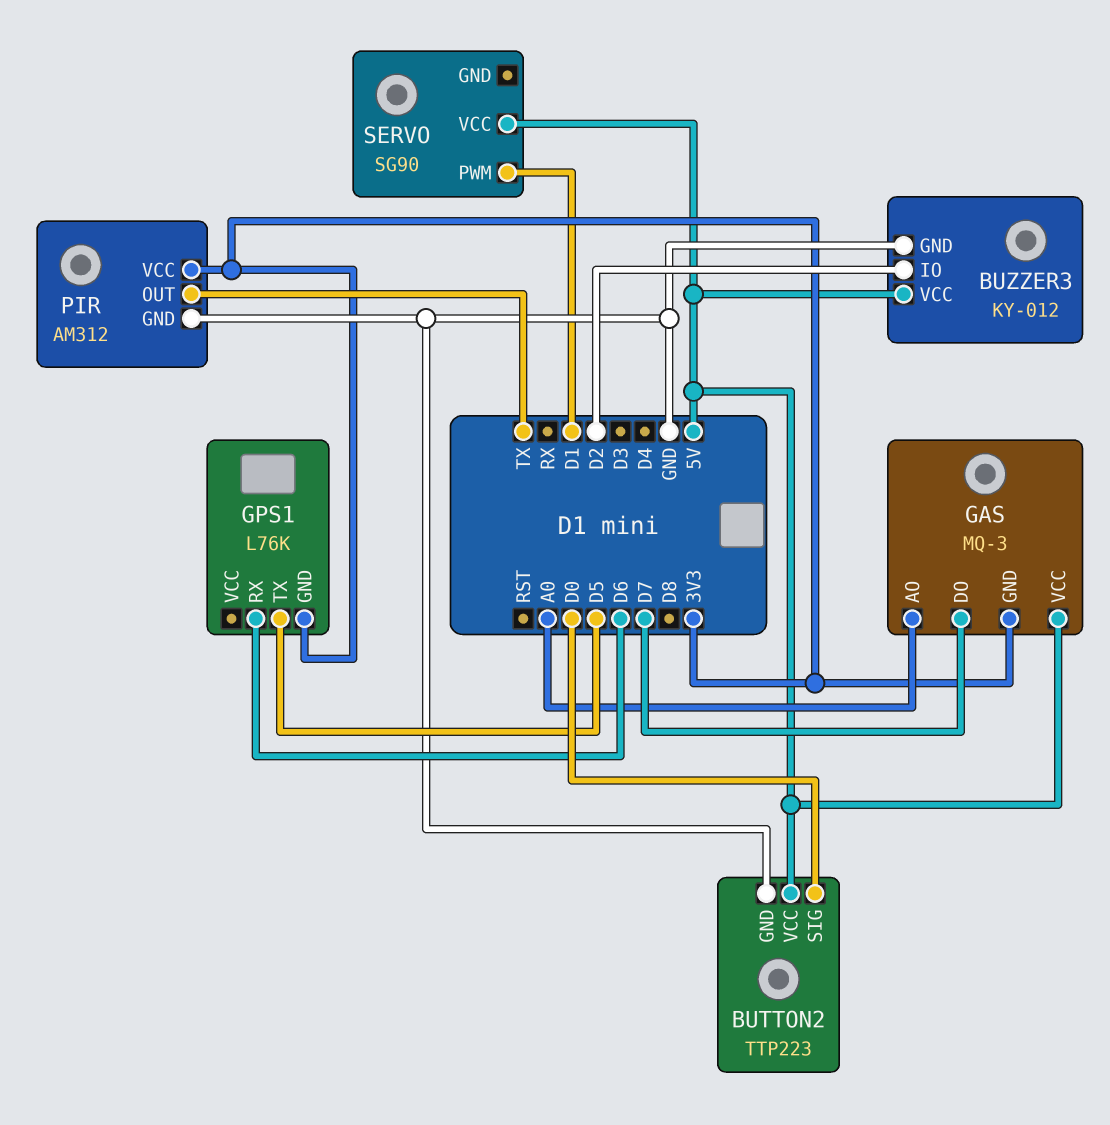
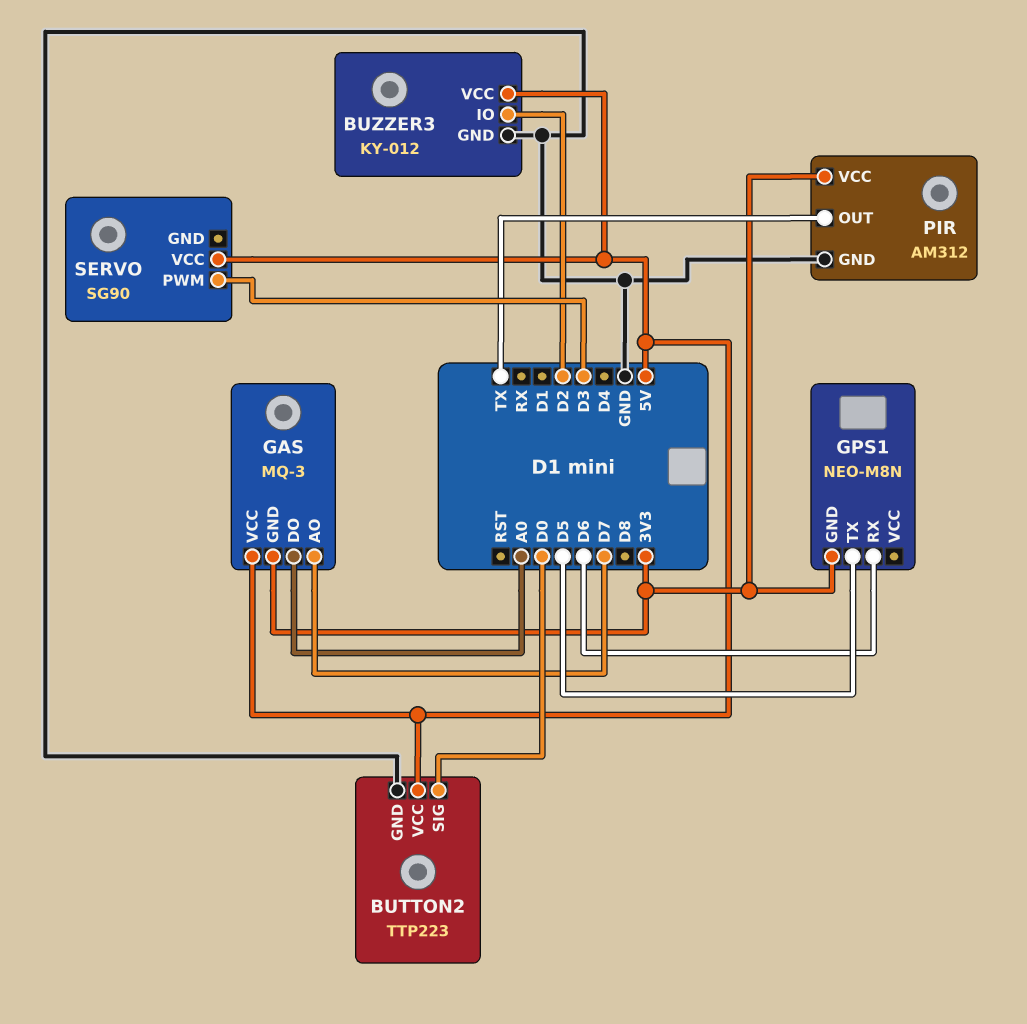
GAS pin AO: A0 -> D7
GAS pin DO: D7 -> A0
GPS1: L76K -> NEO-M8N
SERVO pin PWM: D1 -> D3

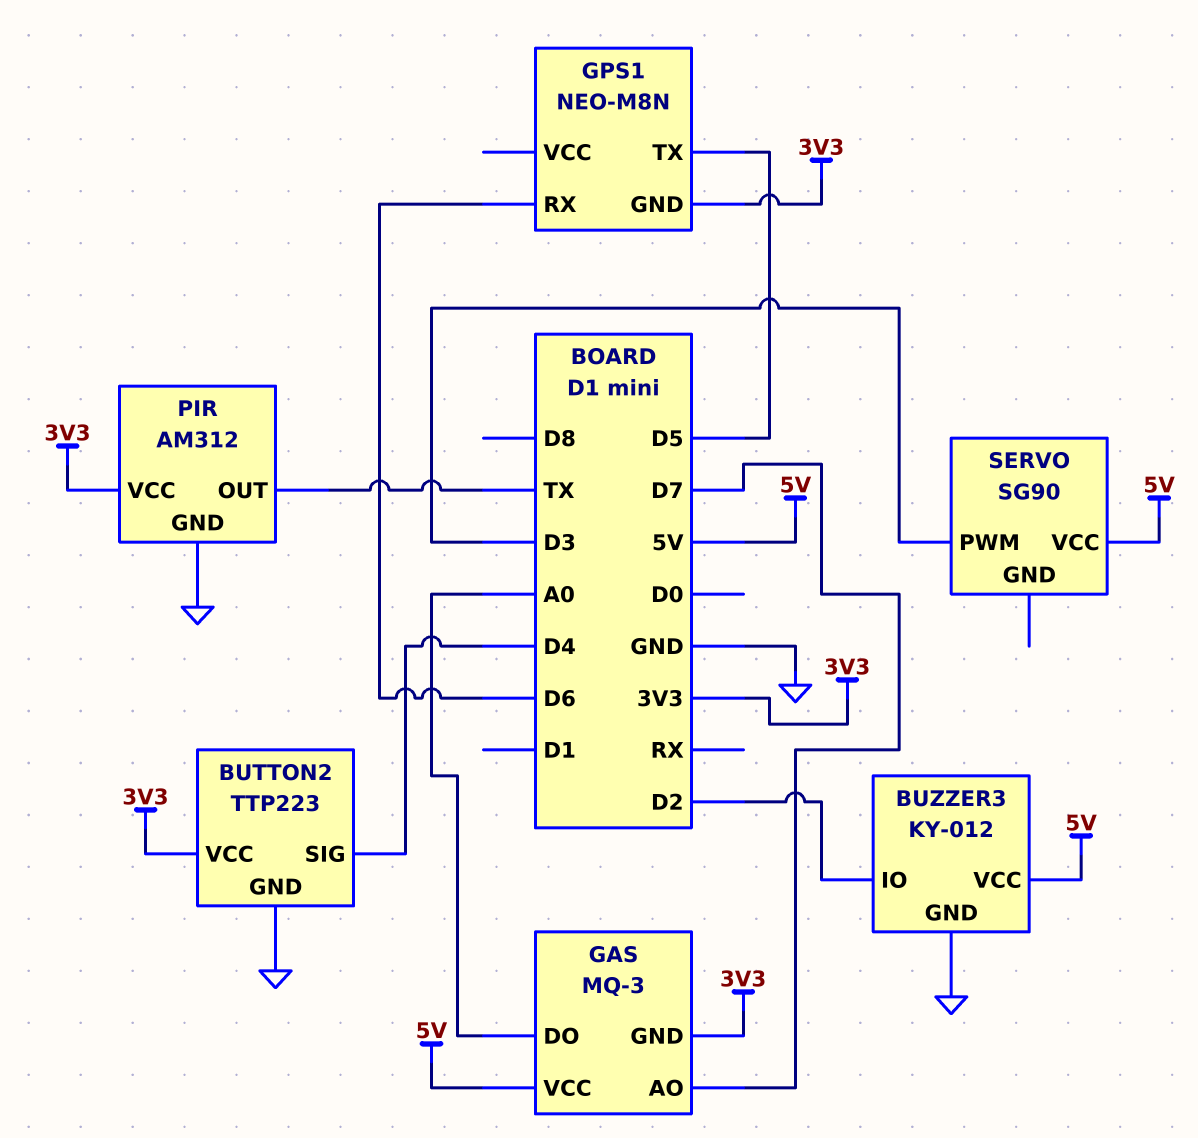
BUTTON2 pin SIG: D0 -> D4
BUTTON2 pin VCC: 5V -> 3V3

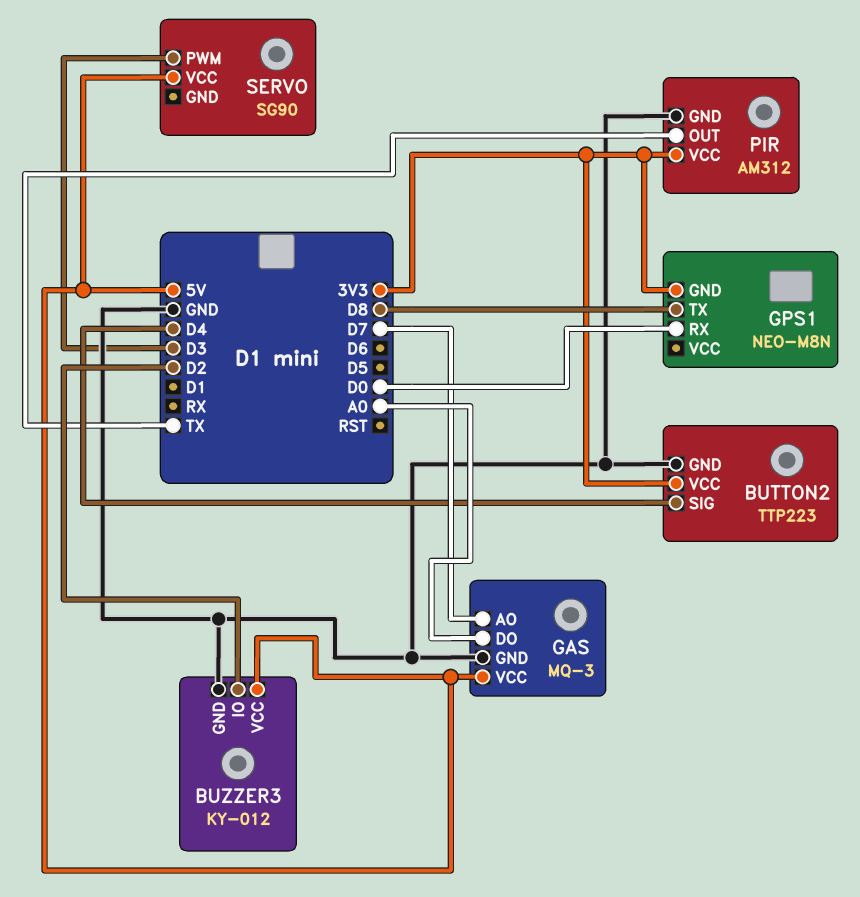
GAS pin GND: 3V3 -> GND
GPS1 pin RX: D6 -> D0
GPS1 pin TX: D5 -> D8

